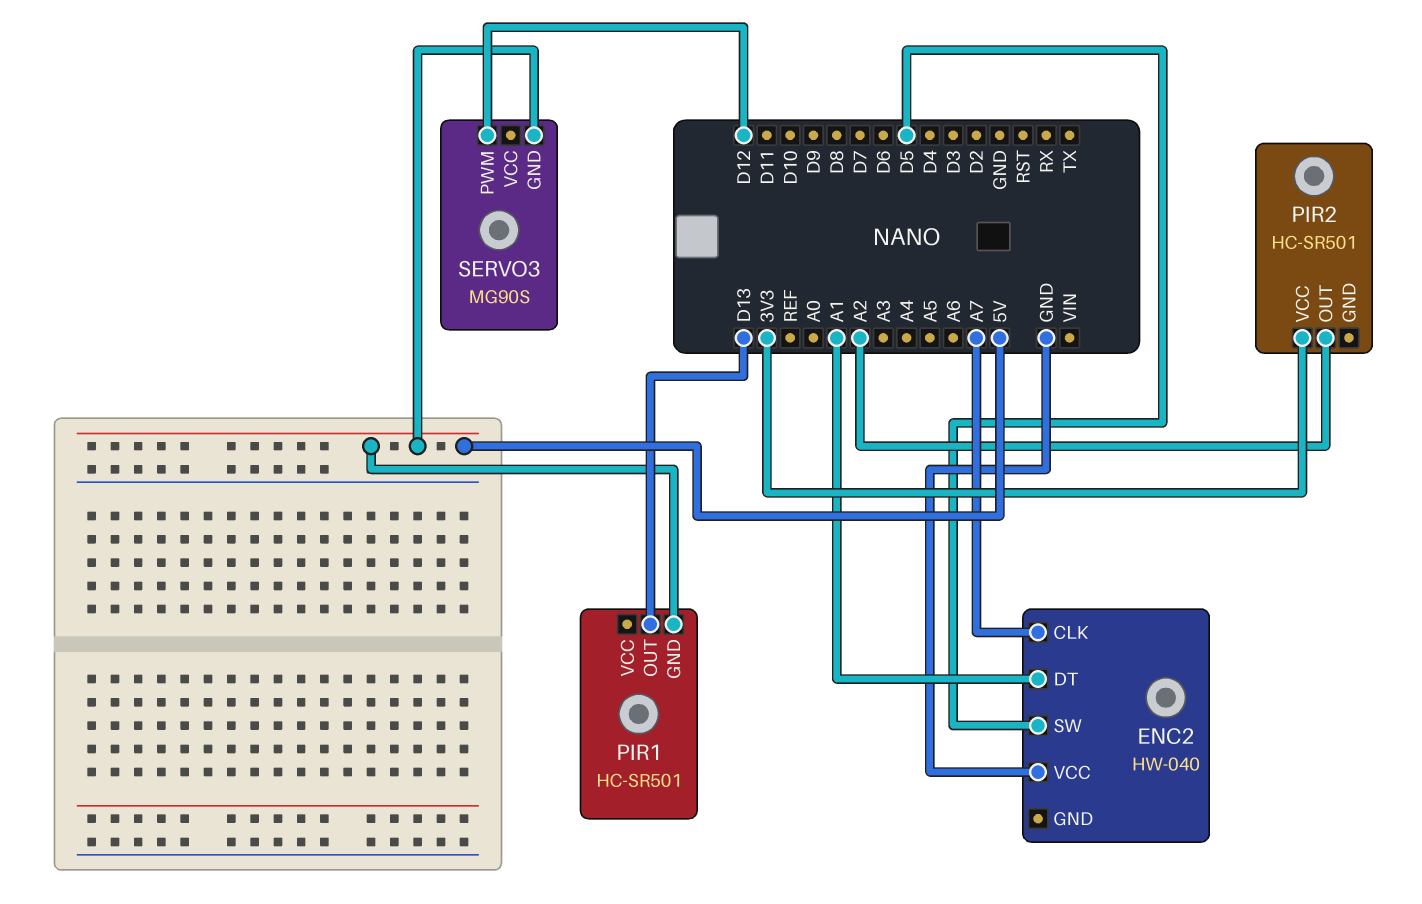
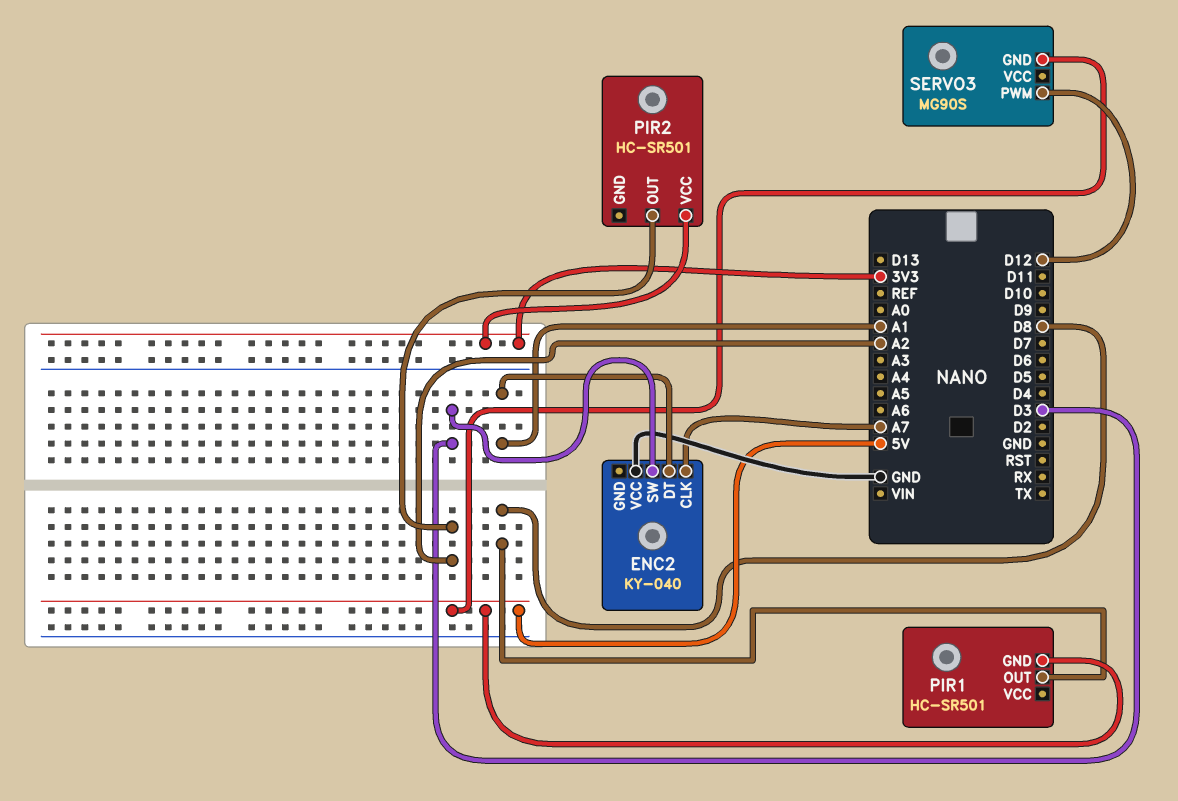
ENC2: HW-040 -> KY-040
ENC2 pin SW: D5 -> D3
PIR1 pin OUT: D13 -> D8

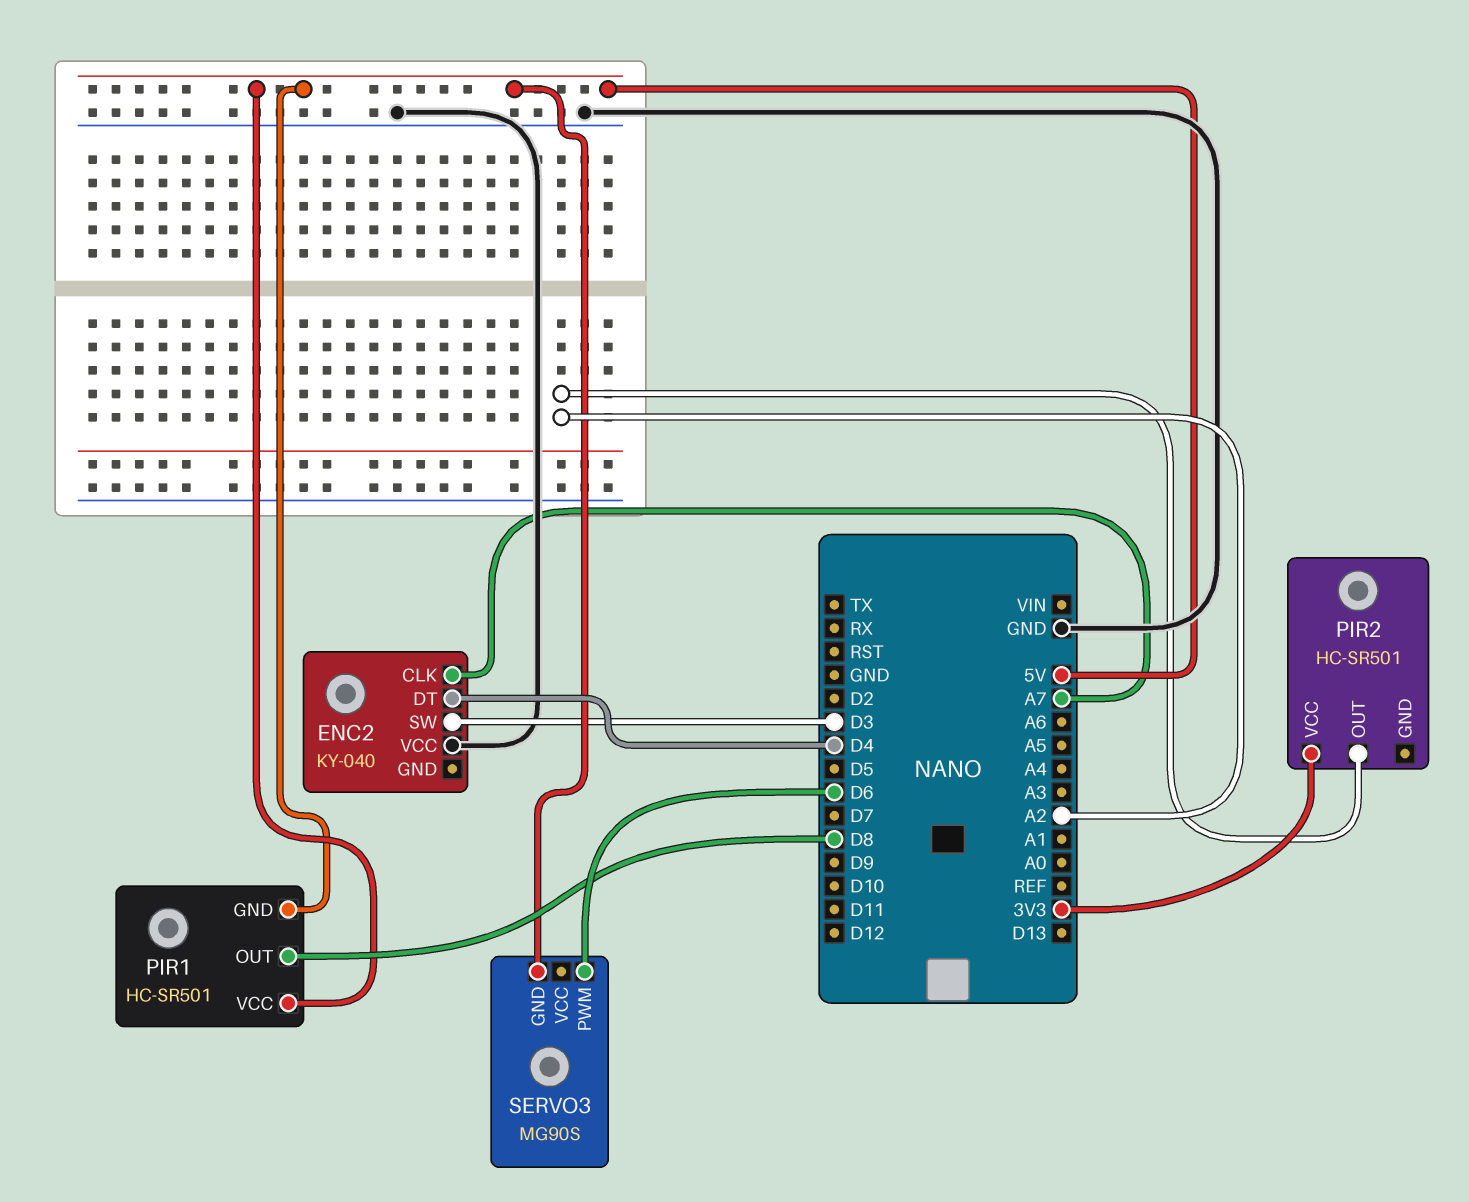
ENC2 pin DT: A1 -> D4
PIR1 pin VCC: none -> 5V
SERVO3 pin PWM: D12 -> D6

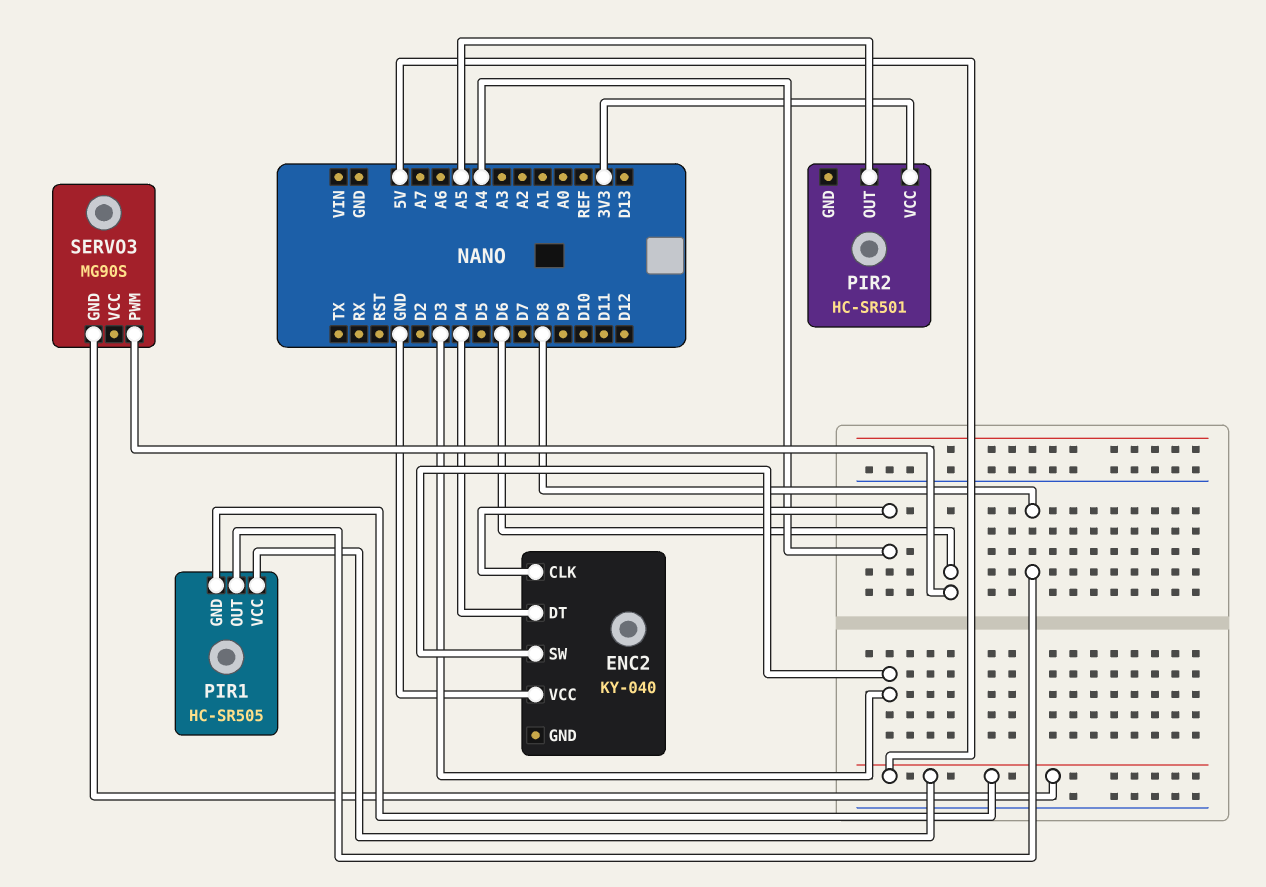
ENC2 pin CLK: A7 -> A4
PIR1: HC-SR501 -> HC-SR505
PIR2 pin OUT: A2 -> A5

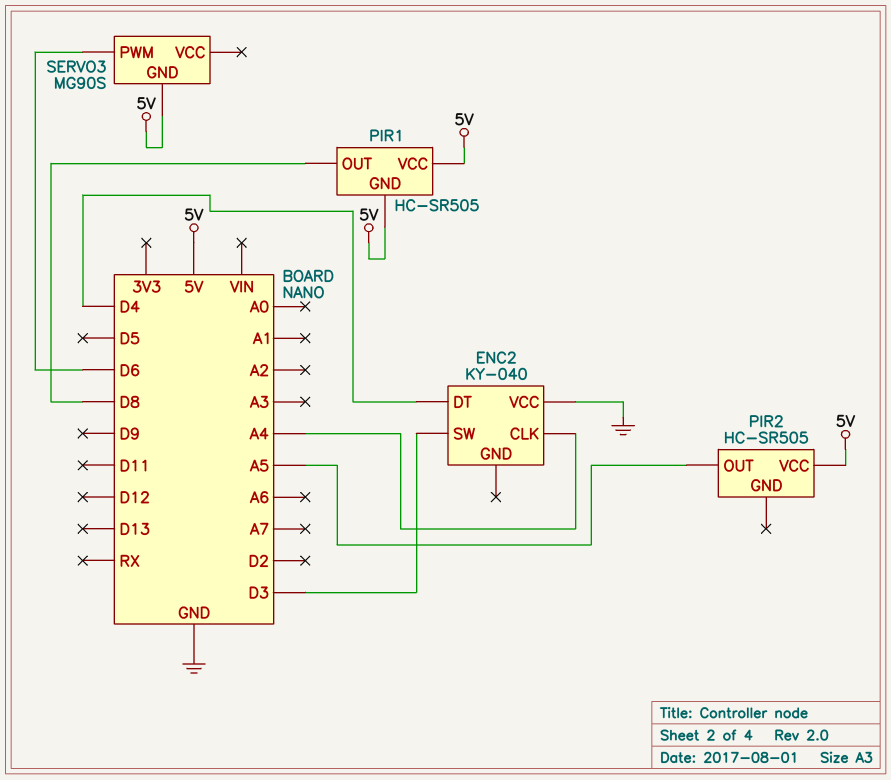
PIR2: HC-SR501 -> HC-SR505
PIR2 pin VCC: 3V3 -> 5V

